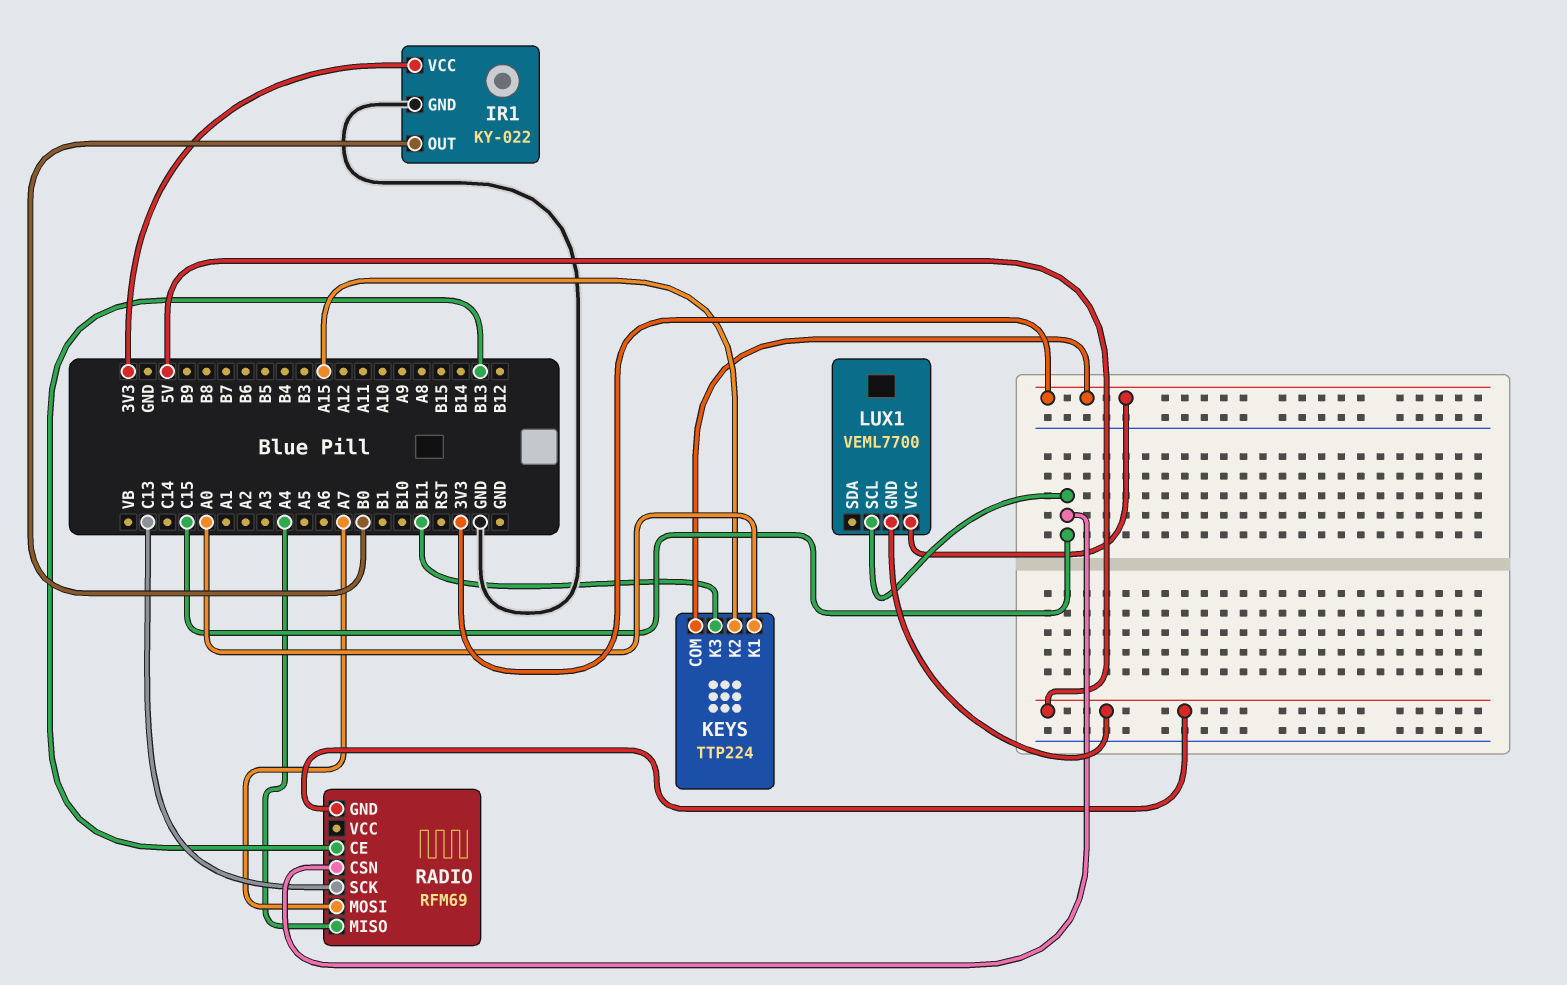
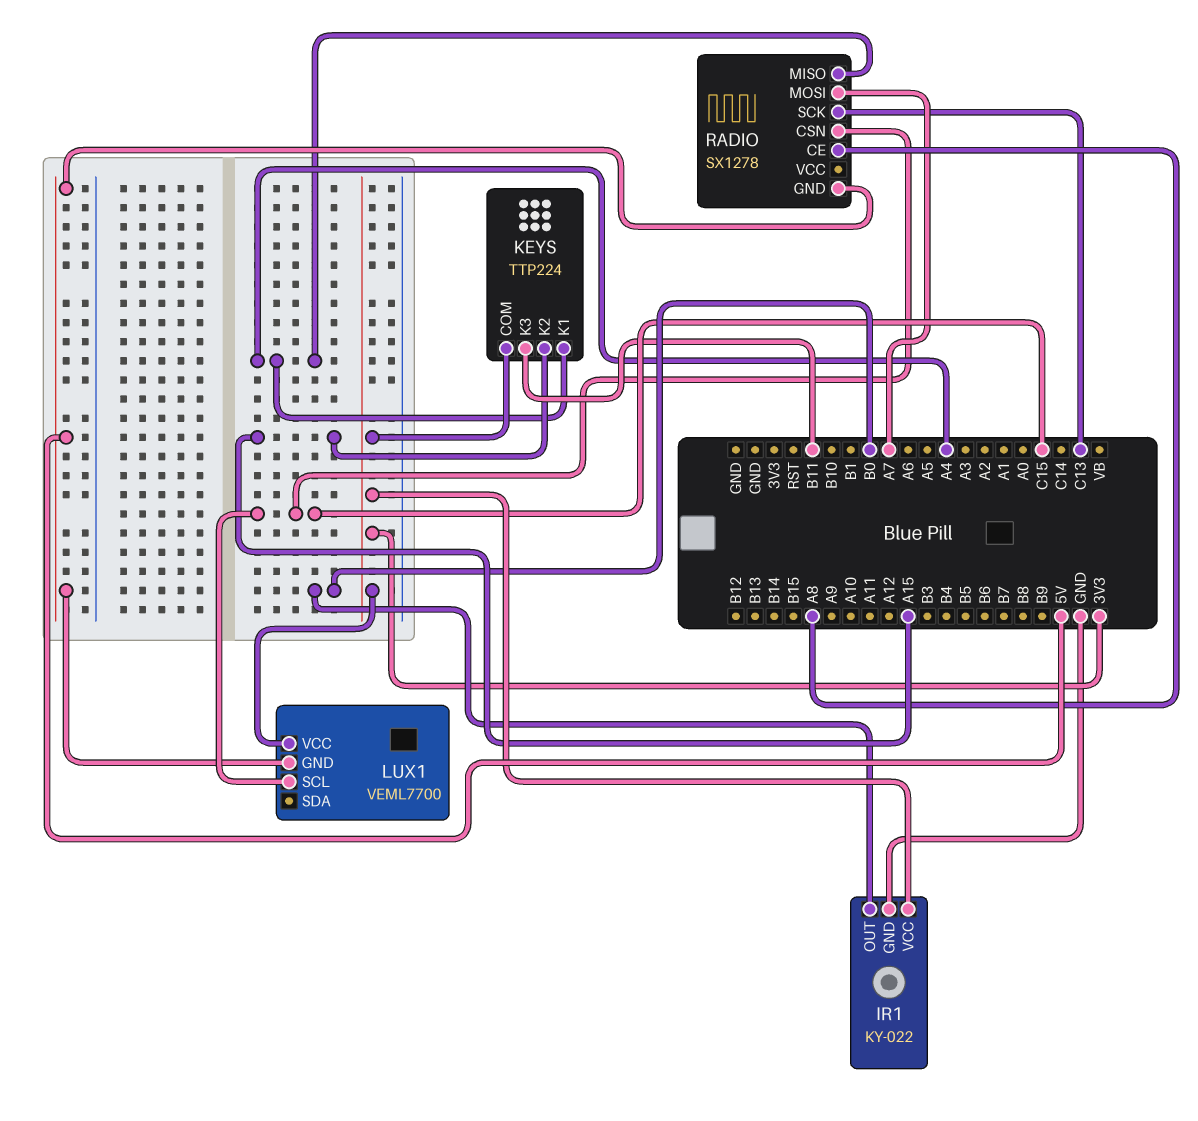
KEYS pin K1: A0 -> A4
RADIO: RFM69 -> SX1278
RADIO pin CE: B13 -> A8

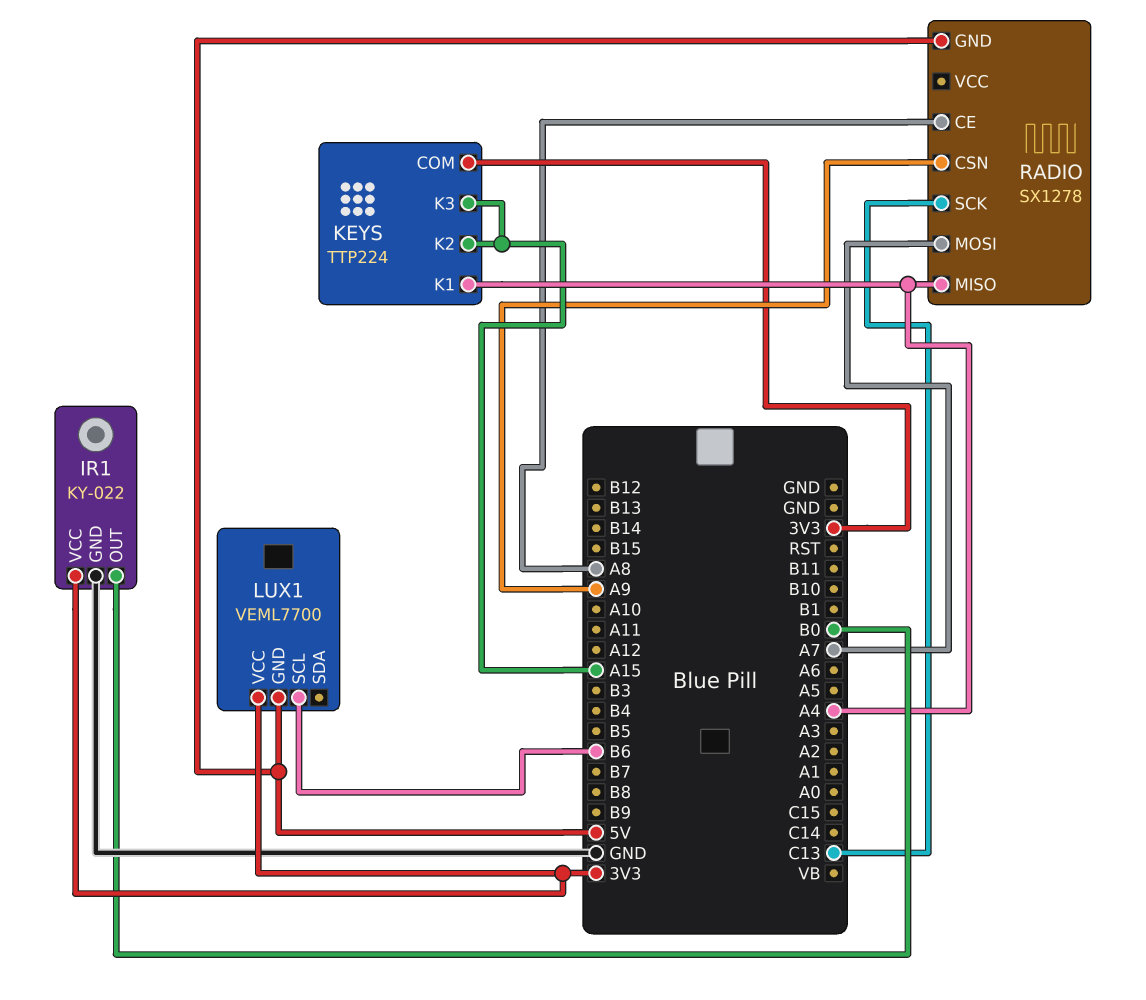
KEYS pin K3: B11 -> A15
LUX1 pin SCL: C15 -> B6
RADIO pin CSN: C15 -> A9

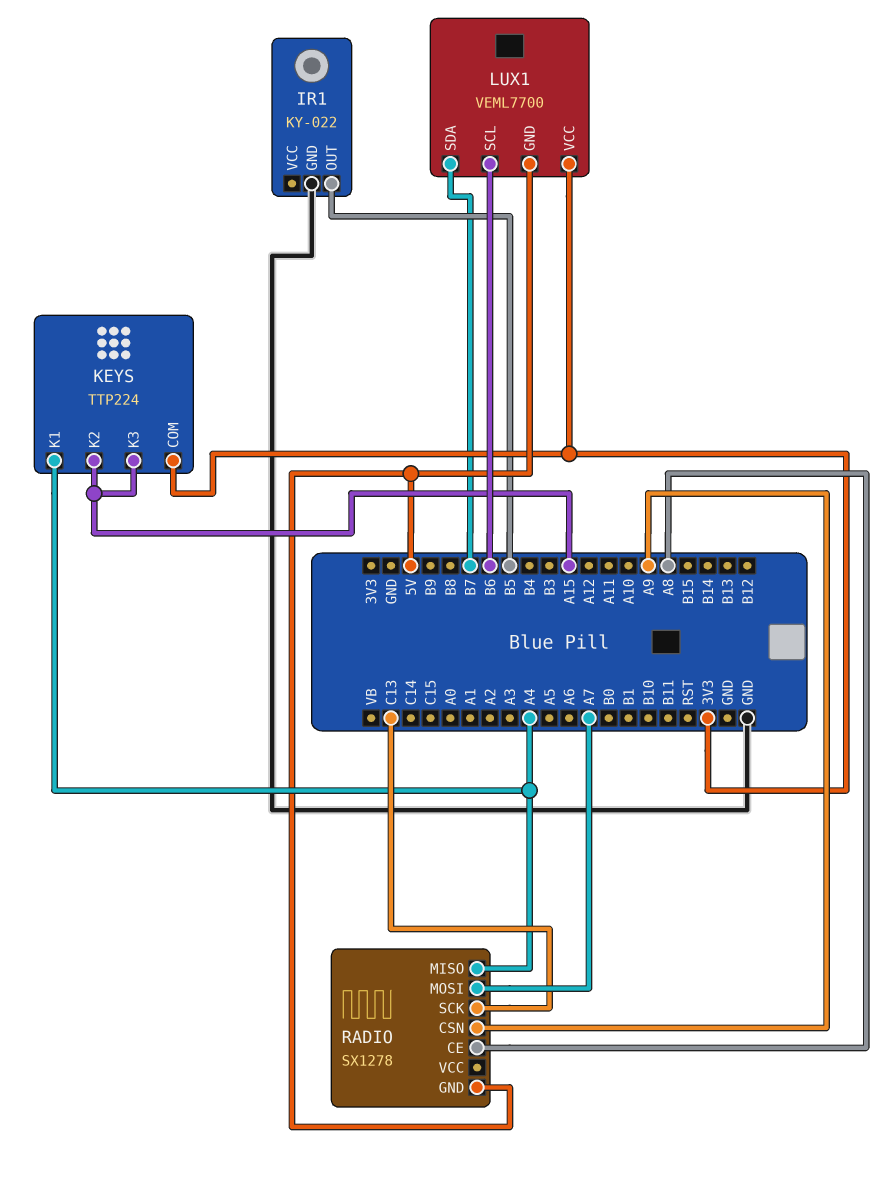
IR1 pin OUT: B0 -> B5
IR1 pin VCC: 3V3 -> none
LUX1 pin SDA: none -> B7

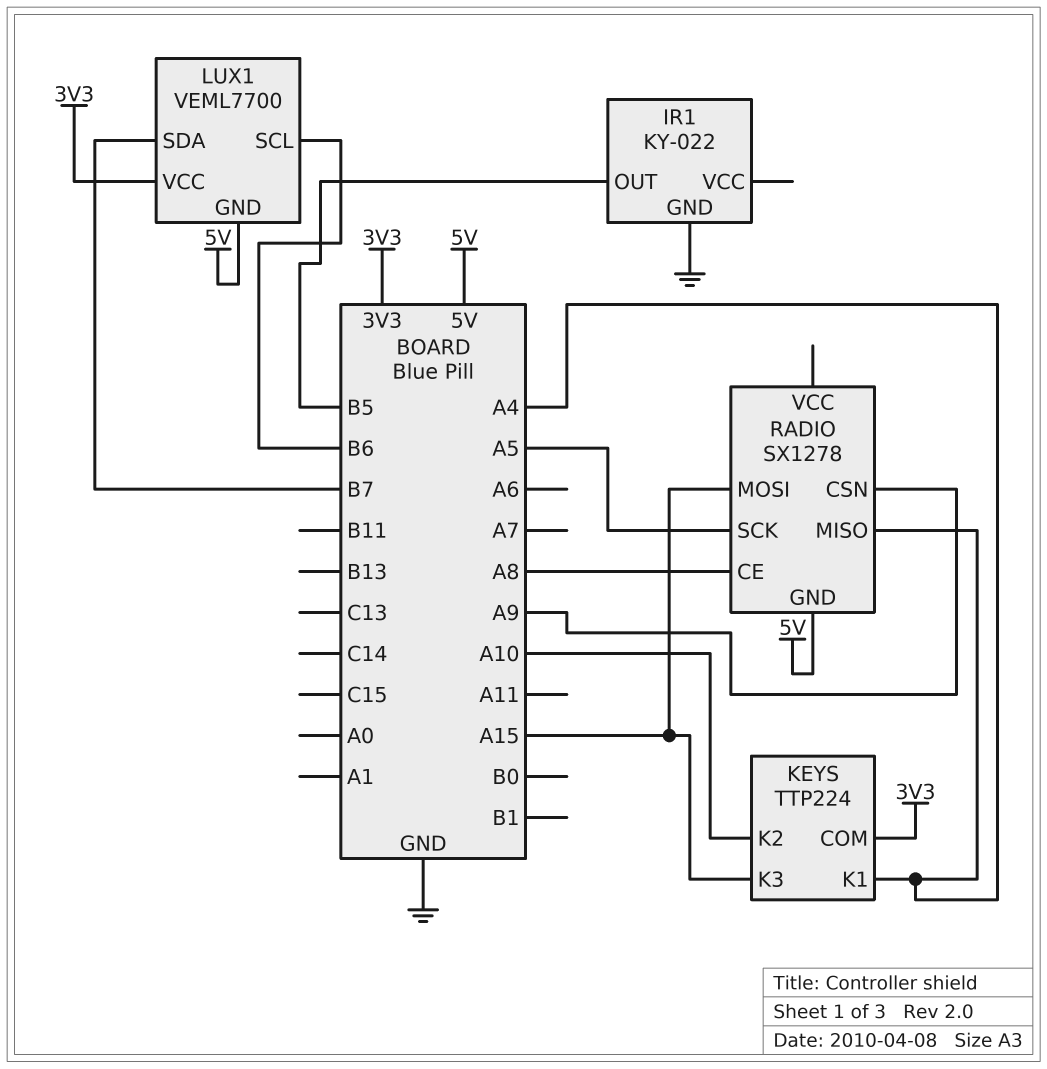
KEYS pin K2: A15 -> A10
RADIO pin MOSI: A7 -> A15
RADIO pin SCK: C13 -> A5

